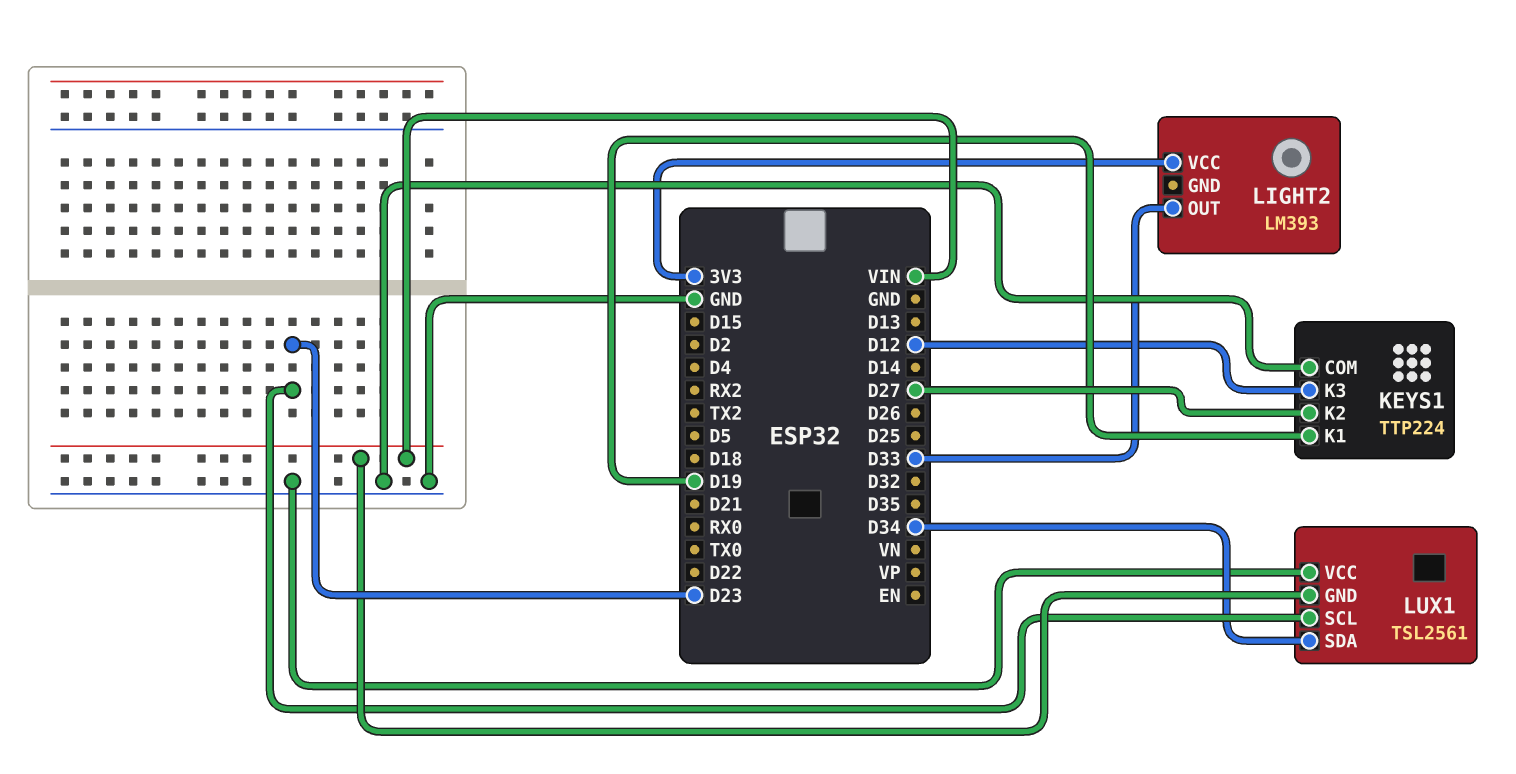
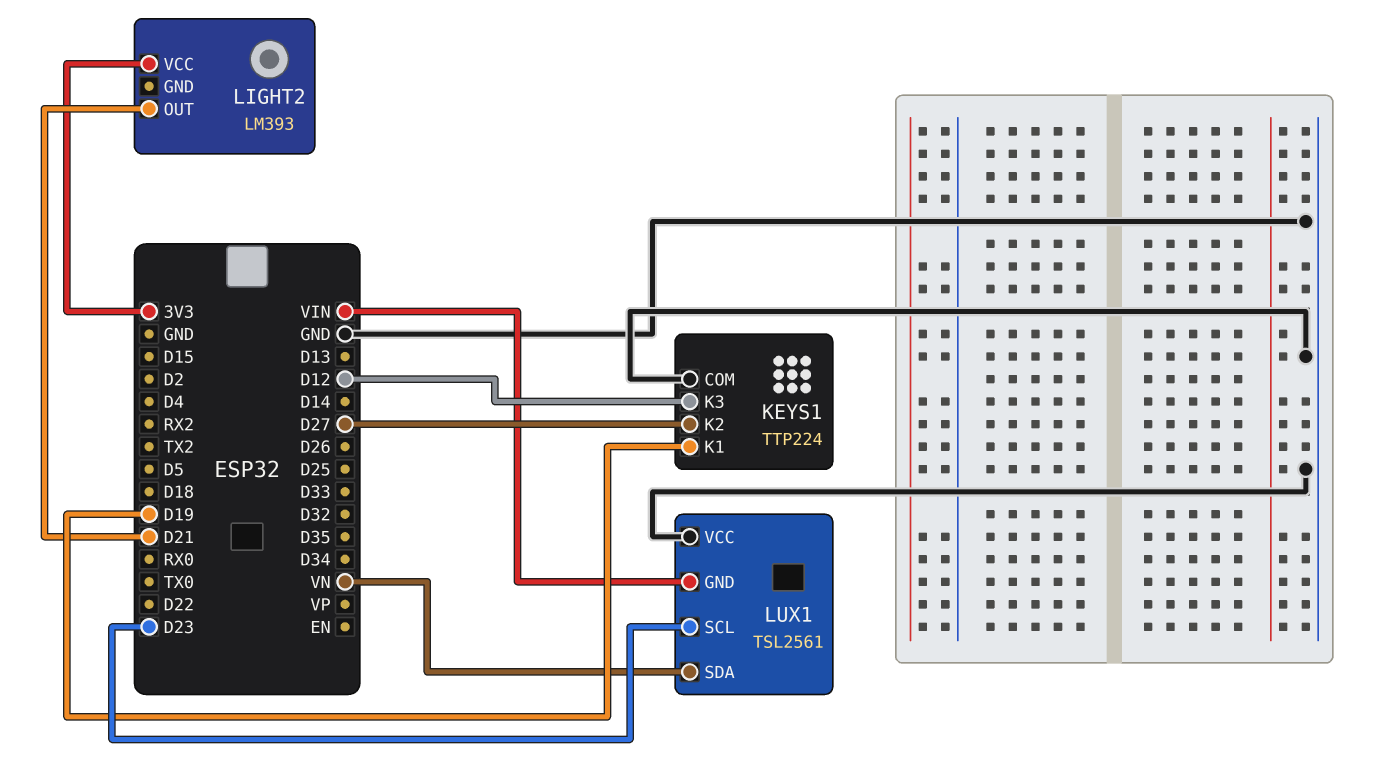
LIGHT2 pin OUT: D33 -> D21
LUX1 pin SDA: D34 -> VN

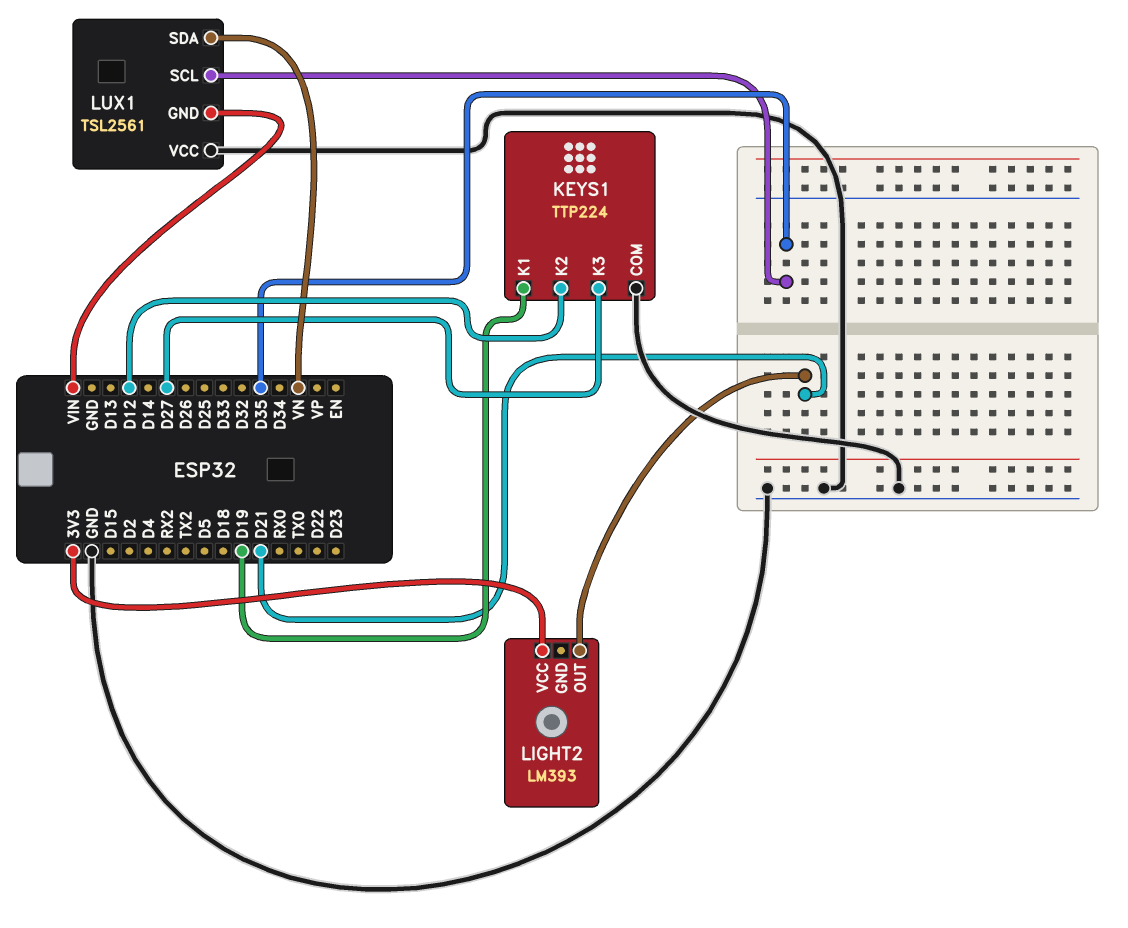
KEYS1 pin K2: D27 -> D12
KEYS1 pin K3: D12 -> D27
LUX1 pin SCL: D23 -> D35

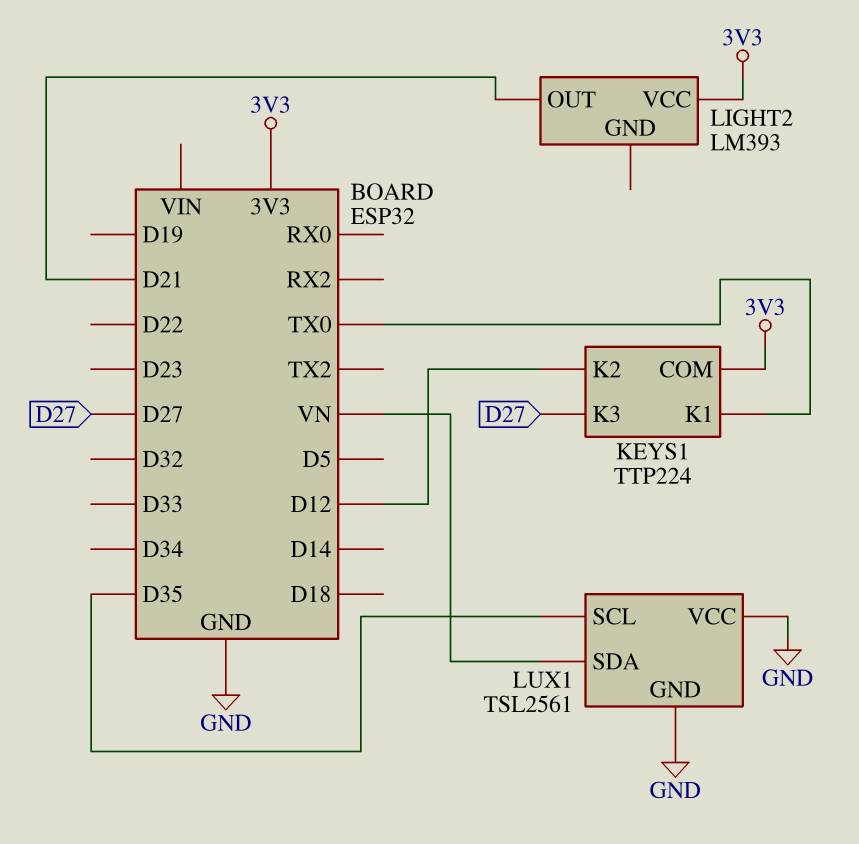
KEYS1 pin COM: GND -> 3V3
KEYS1 pin K1: D19 -> TX0
LUX1 pin GND: VIN -> GND

